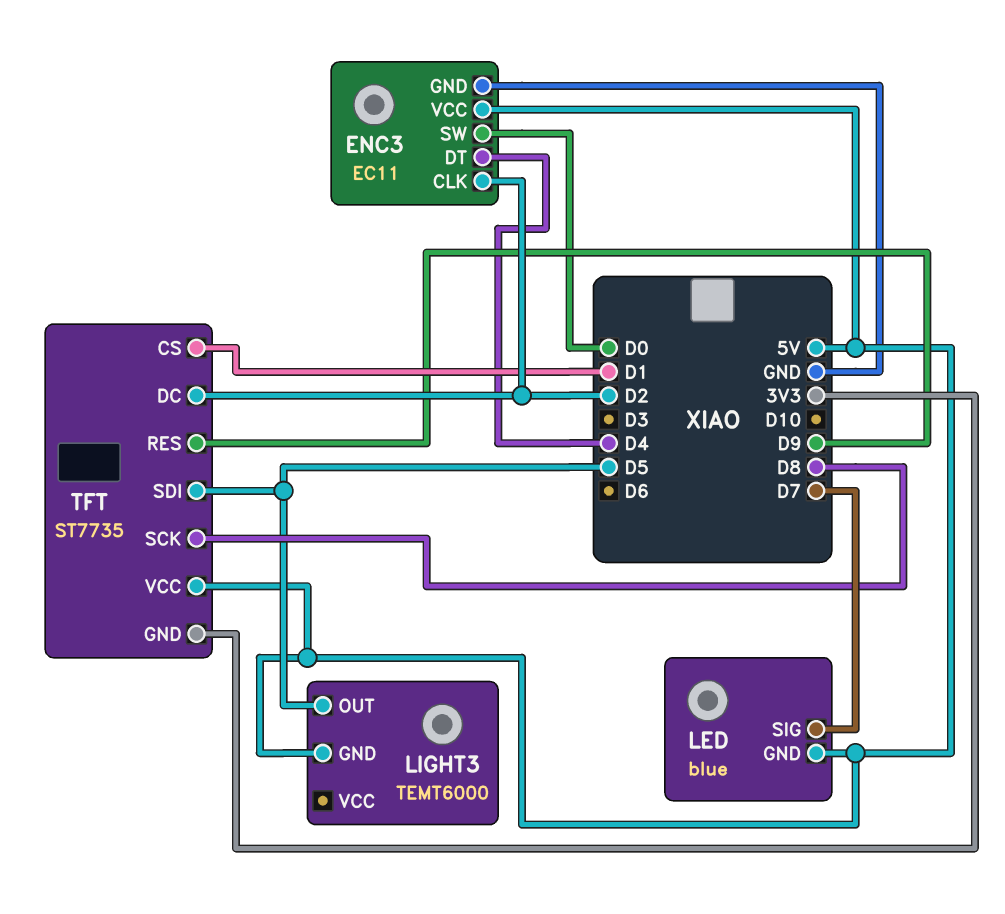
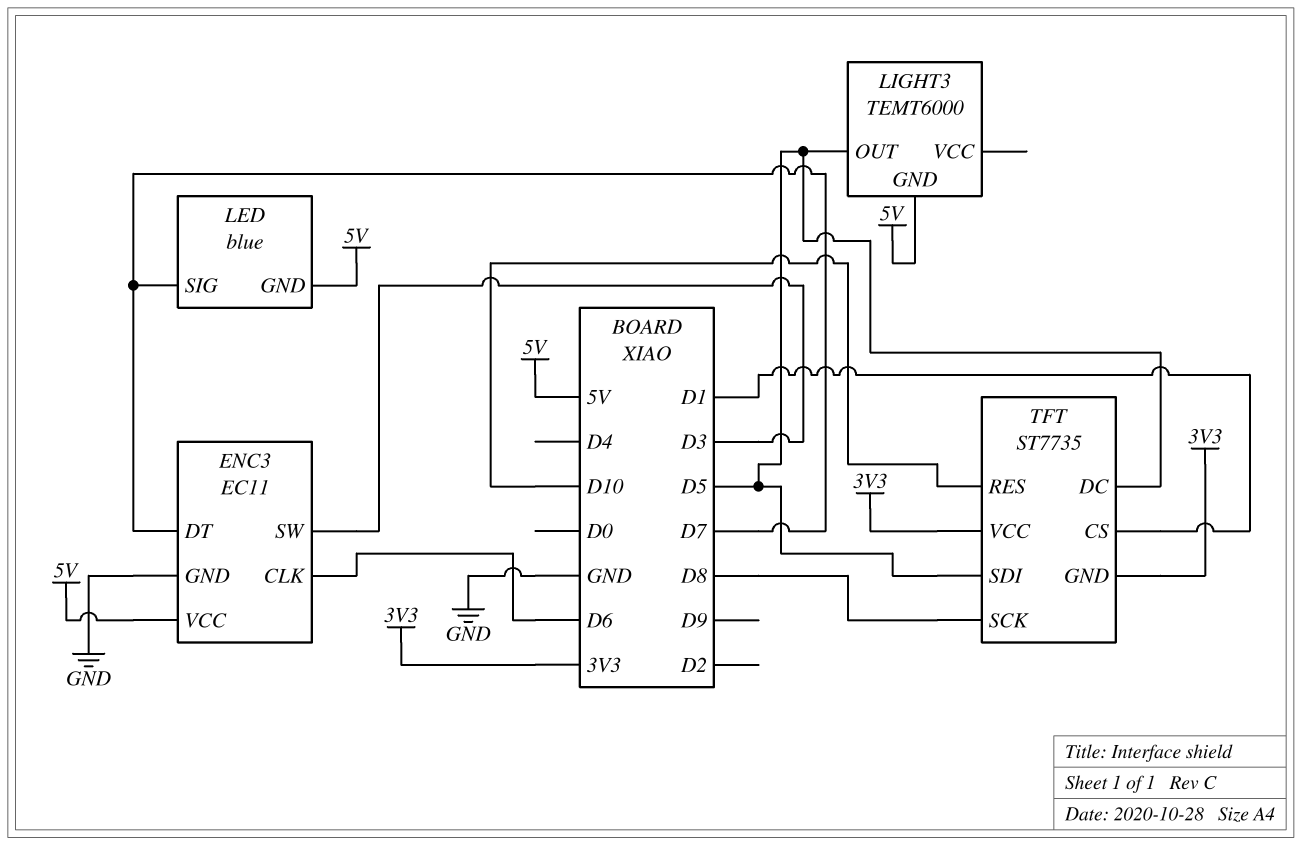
ENC3 pin CLK: D2 -> D6
ENC3 pin DT: D4 -> D7
ENC3 pin SW: D0 -> D3
TFT pin DC: D2 -> D5
TFT pin RES: D9 -> D10
TFT pin VCC: 5V -> 3V3

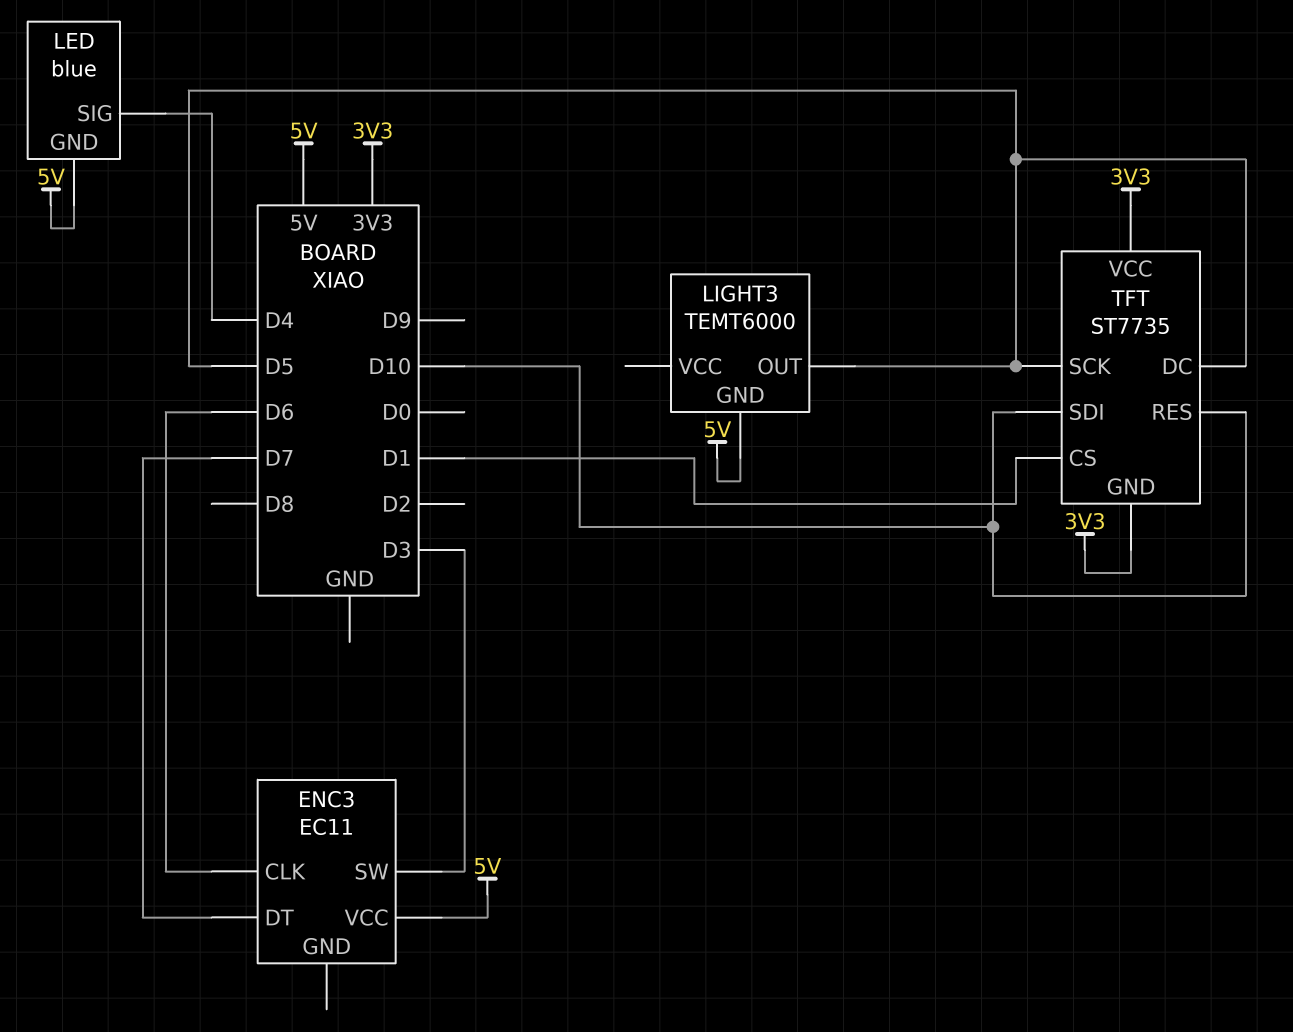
ENC3 pin GND: GND -> none
LED pin SIG: D7 -> D4
TFT pin SCK: D8 -> D5
TFT pin SDI: D5 -> D10

